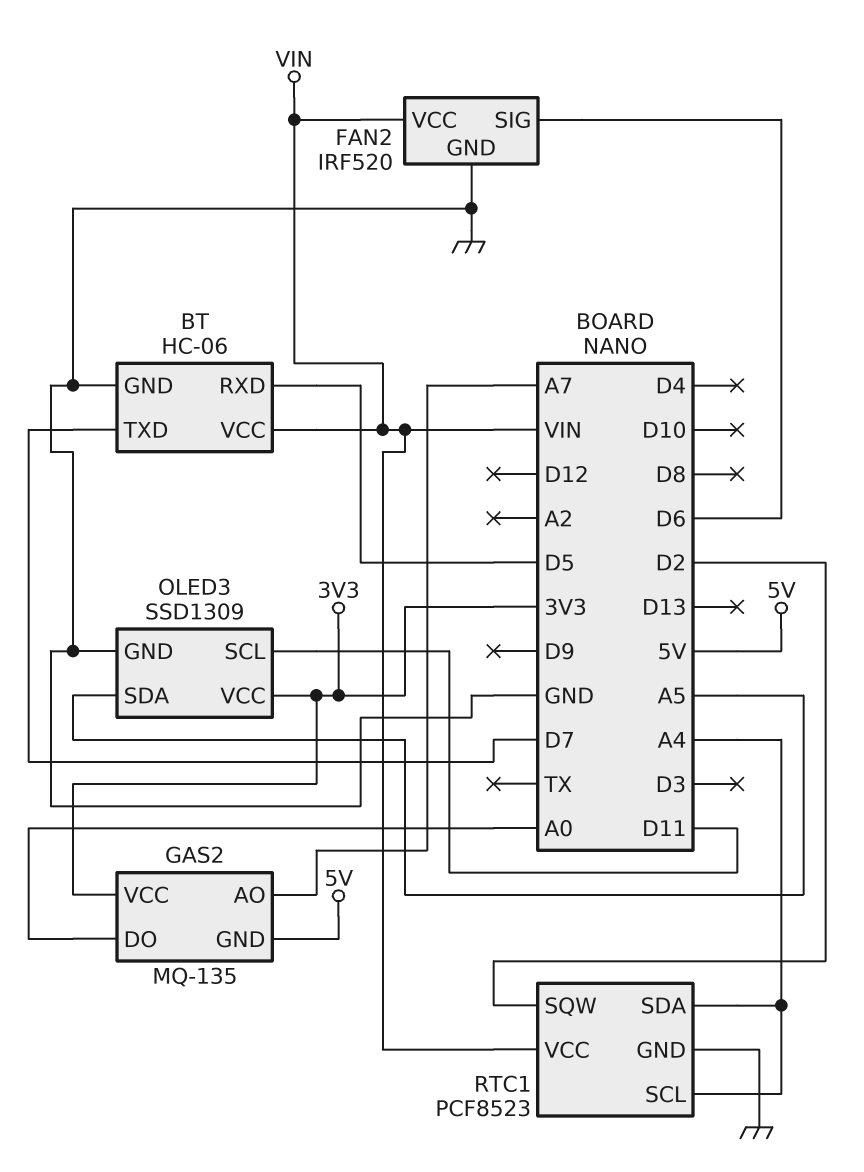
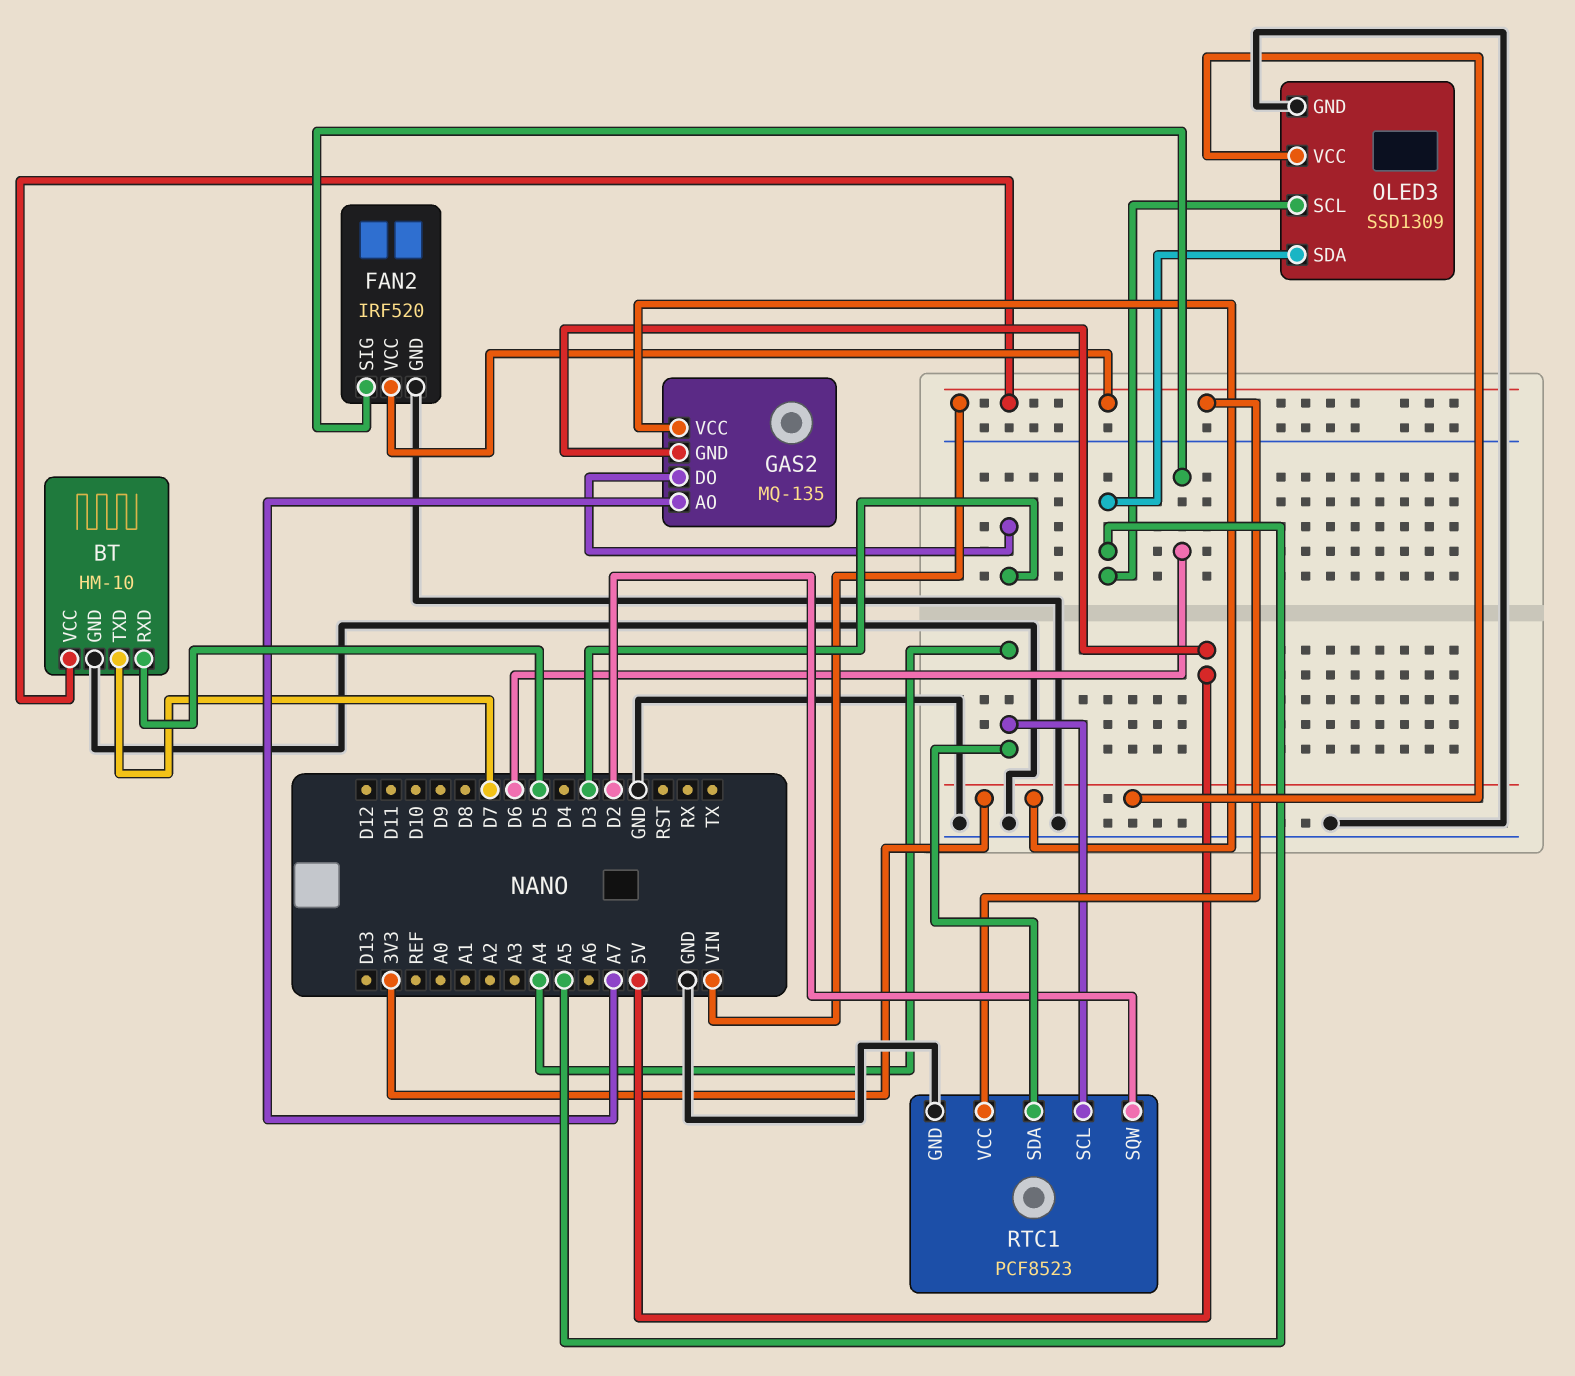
BT: HC-06 -> HM-10
GAS2 pin DO: A0 -> D3
OLED3 pin SCL: D11 -> A5

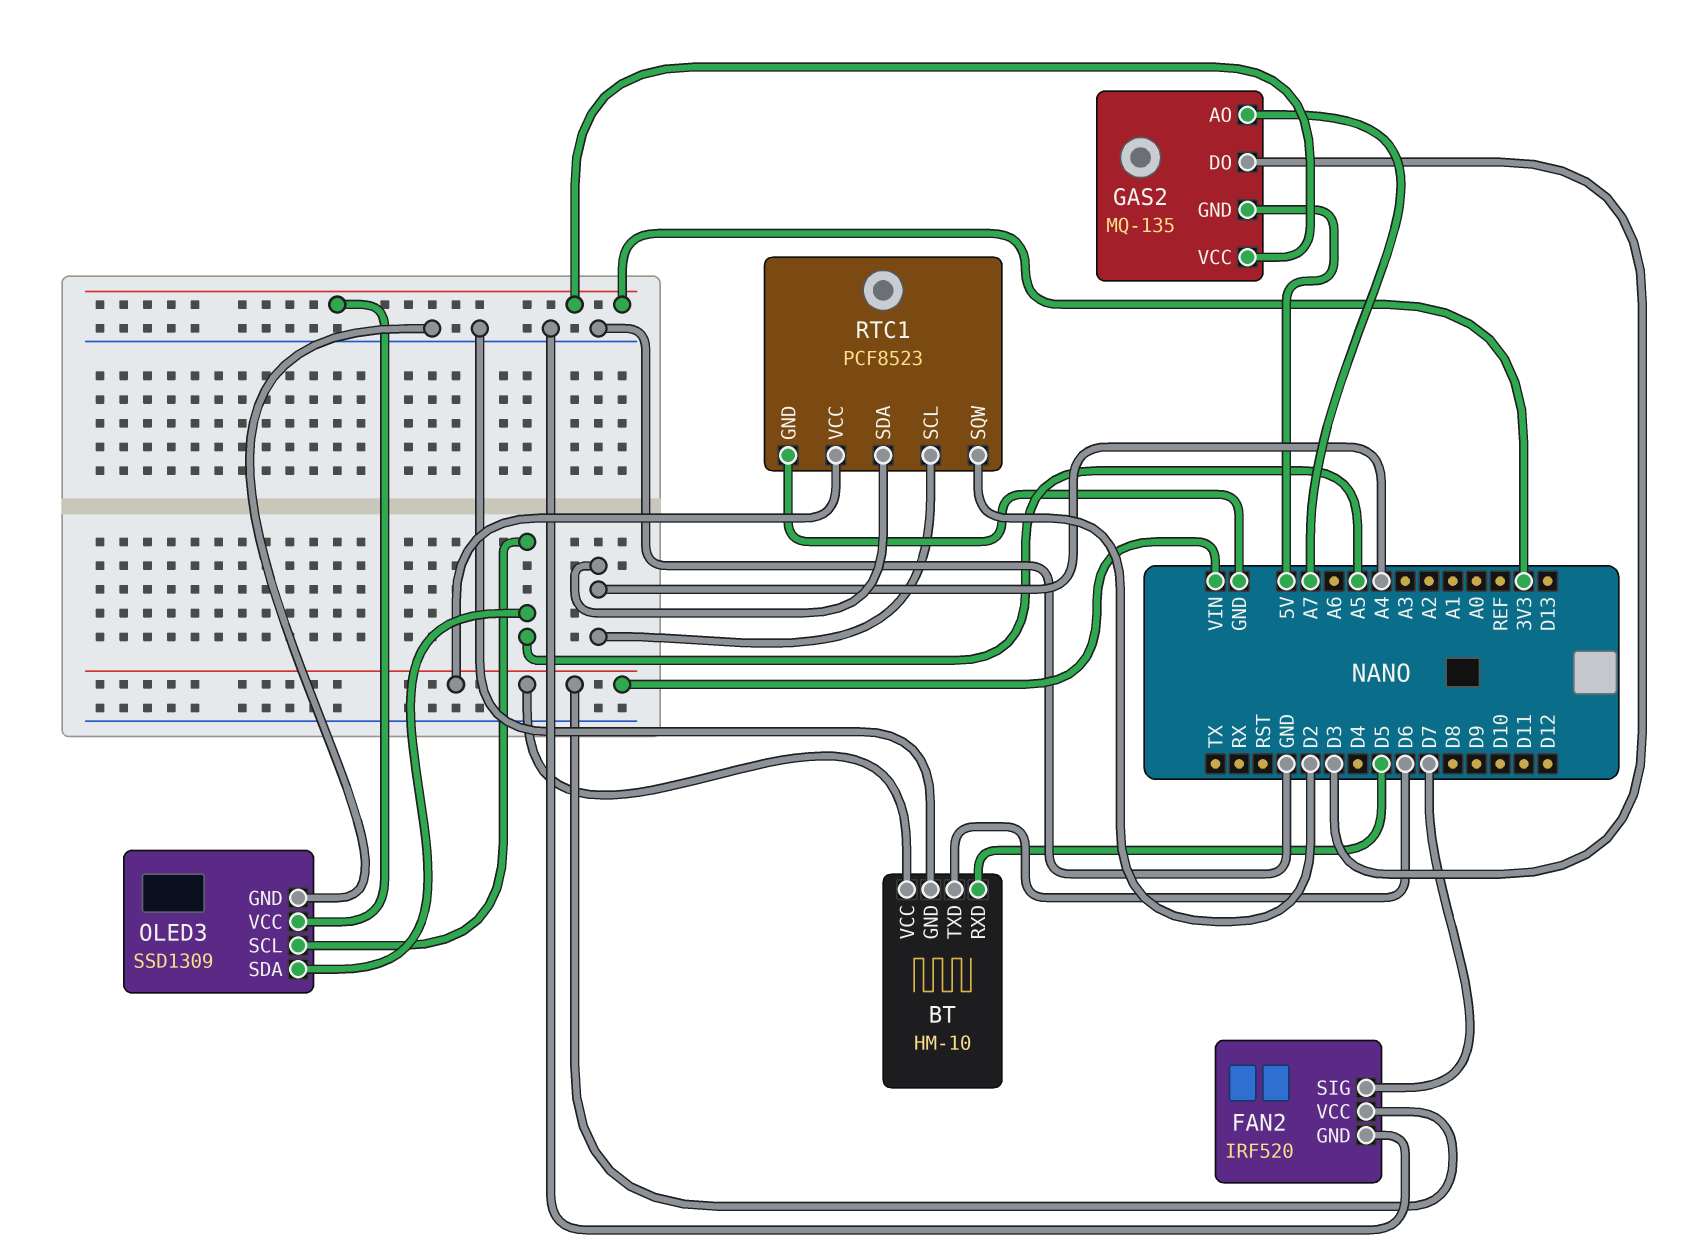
BT pin TXD: D7 -> D6
FAN2 pin SIG: D6 -> D7

